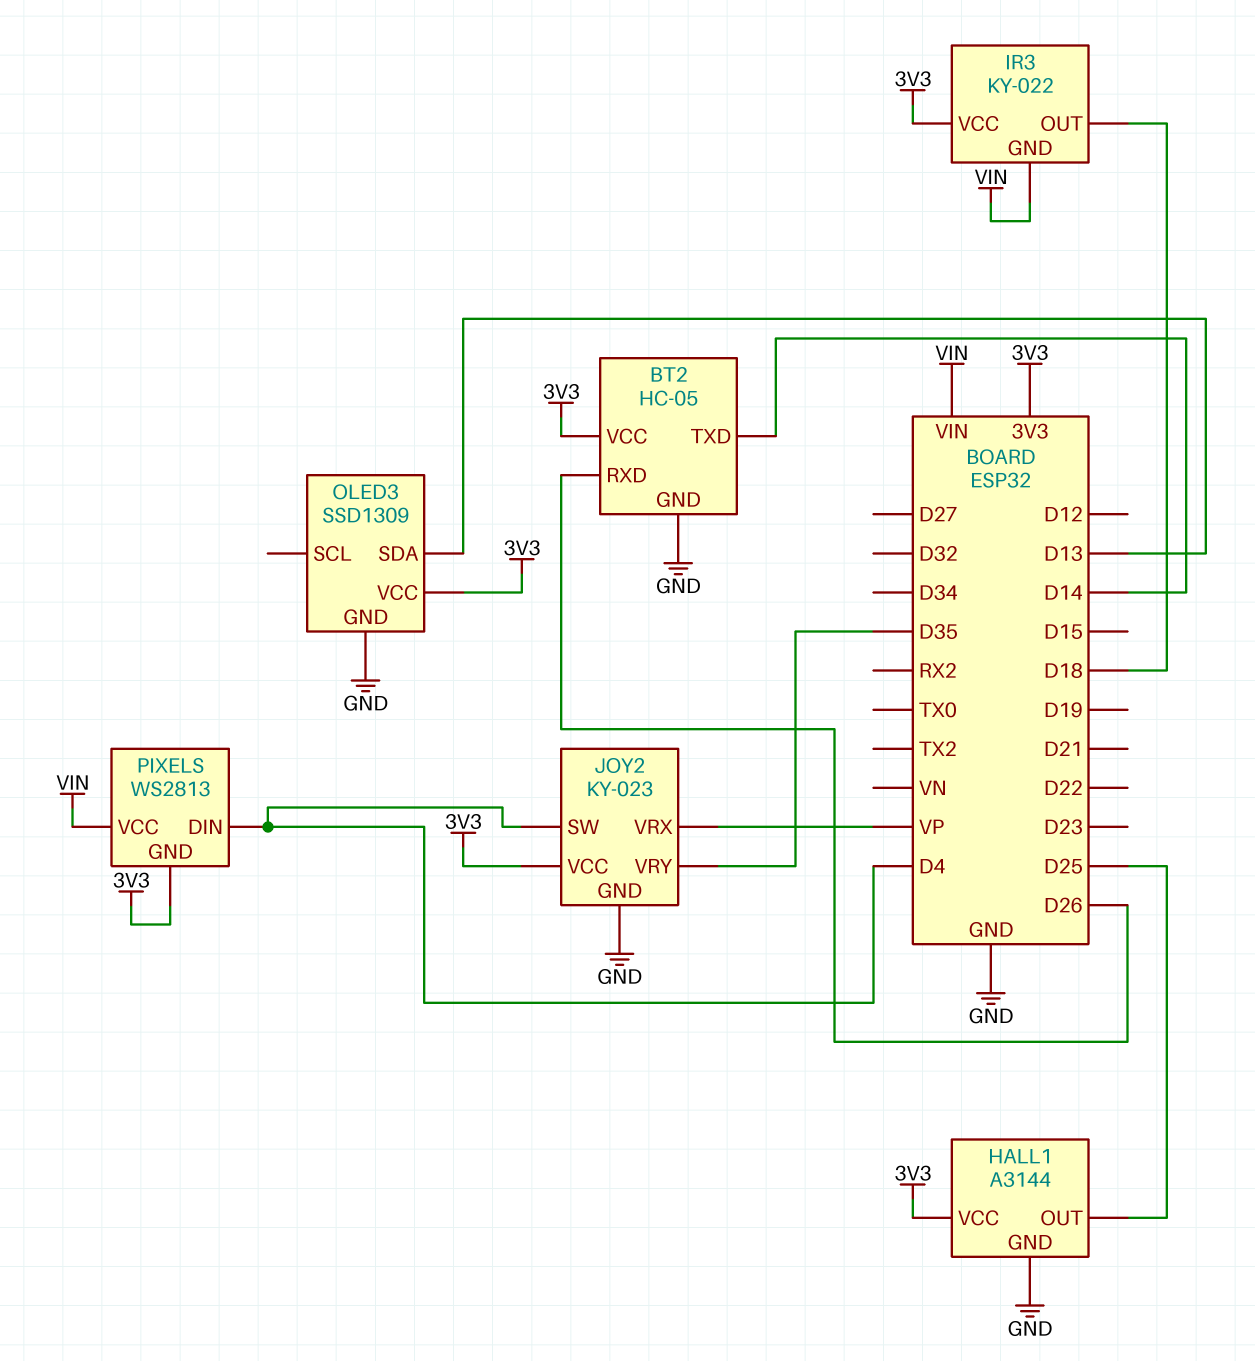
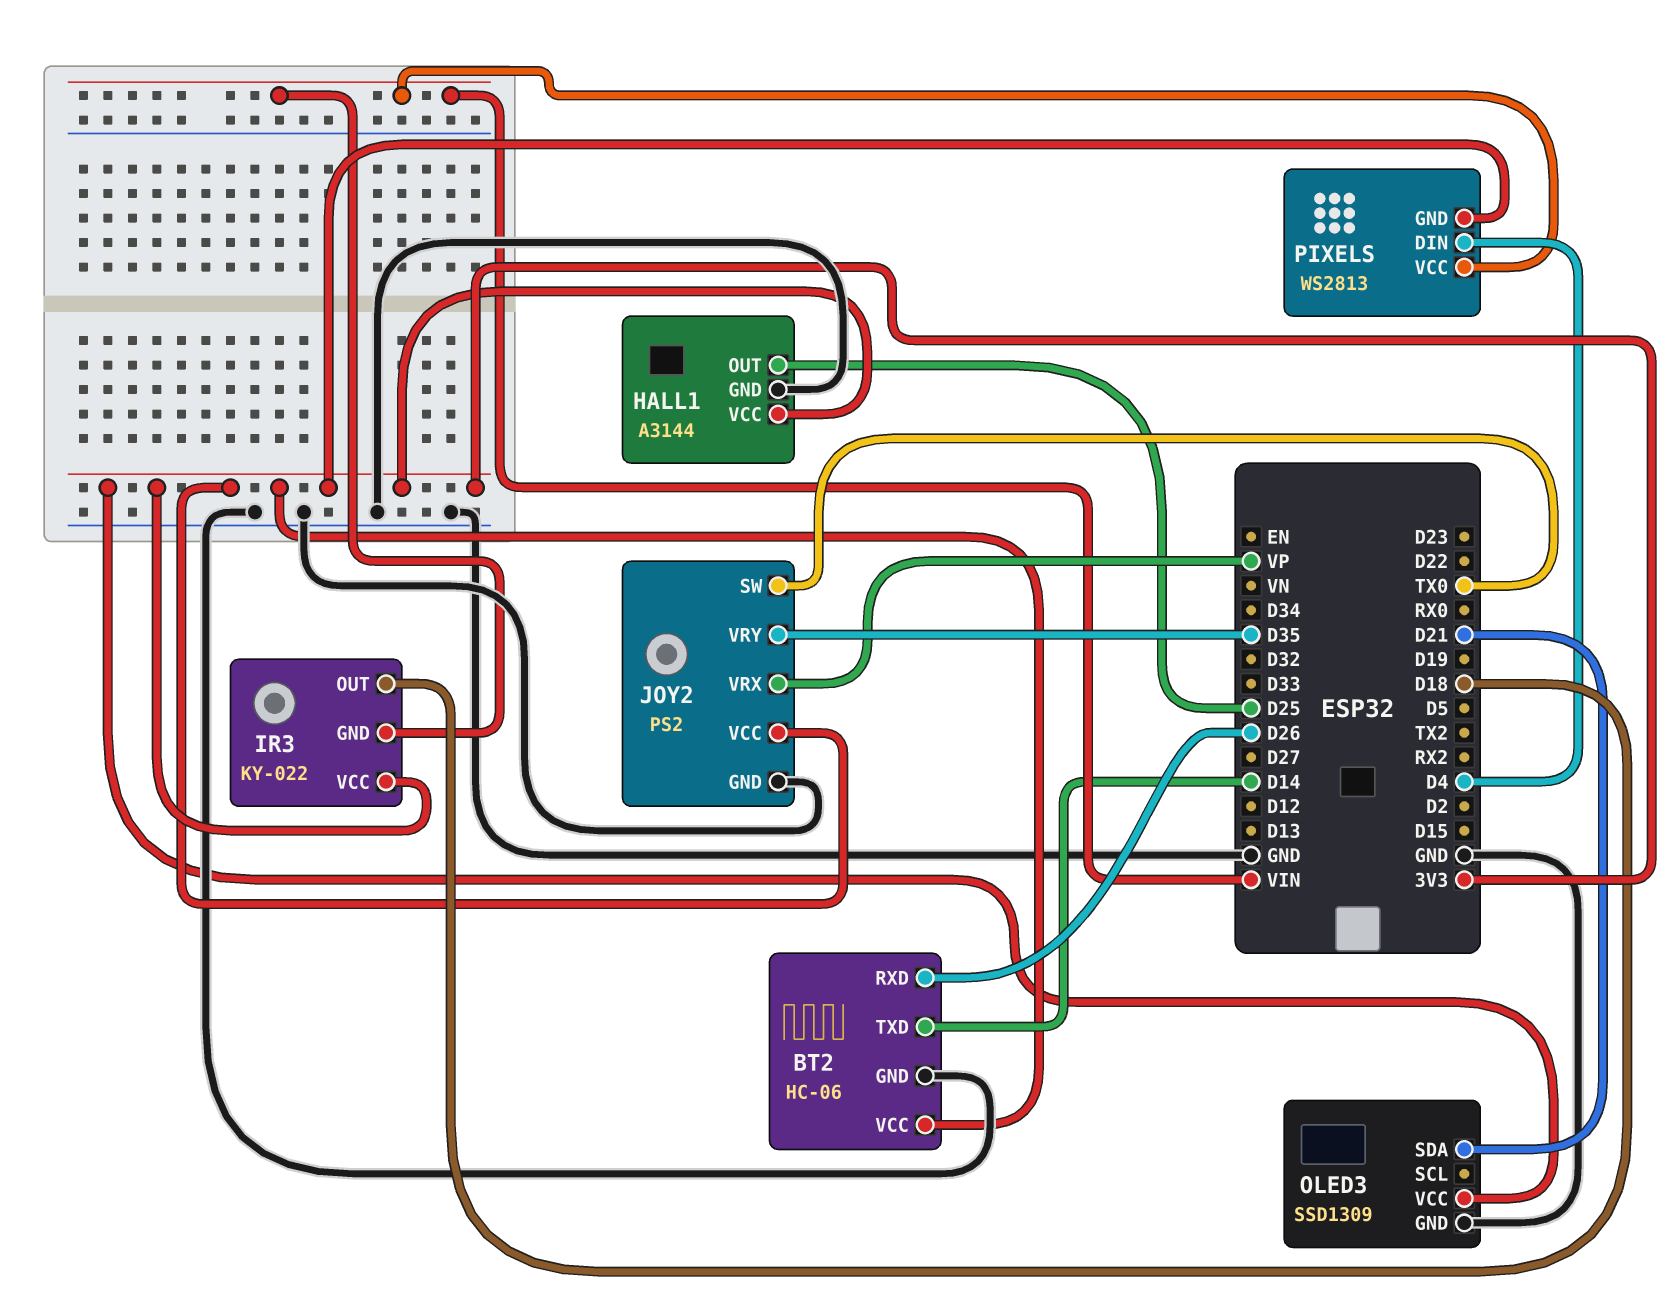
BT2: HC-05 -> HC-06
JOY2: KY-023 -> PS2
JOY2 pin SW: D4 -> TX0
OLED3 pin SDA: D13 -> D21

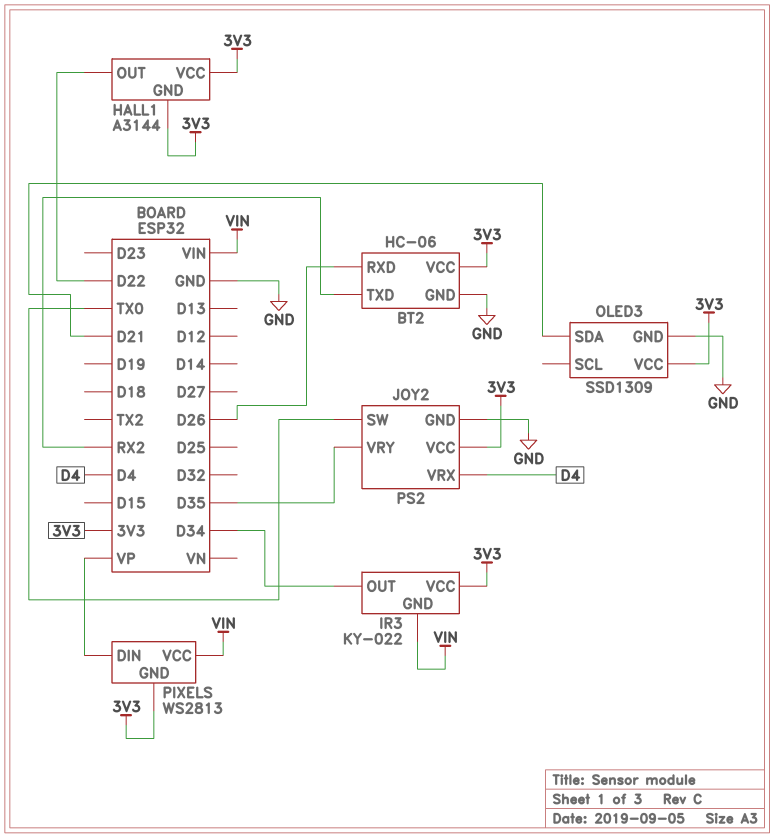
BT2 pin TXD: D14 -> RX2
HALL1 pin GND: GND -> 3V3
HALL1 pin OUT: D25 -> D22
IR3 pin OUT: D18 -> D34
JOY2 pin VRX: VP -> D4
PIXELS pin DIN: D4 -> VP

